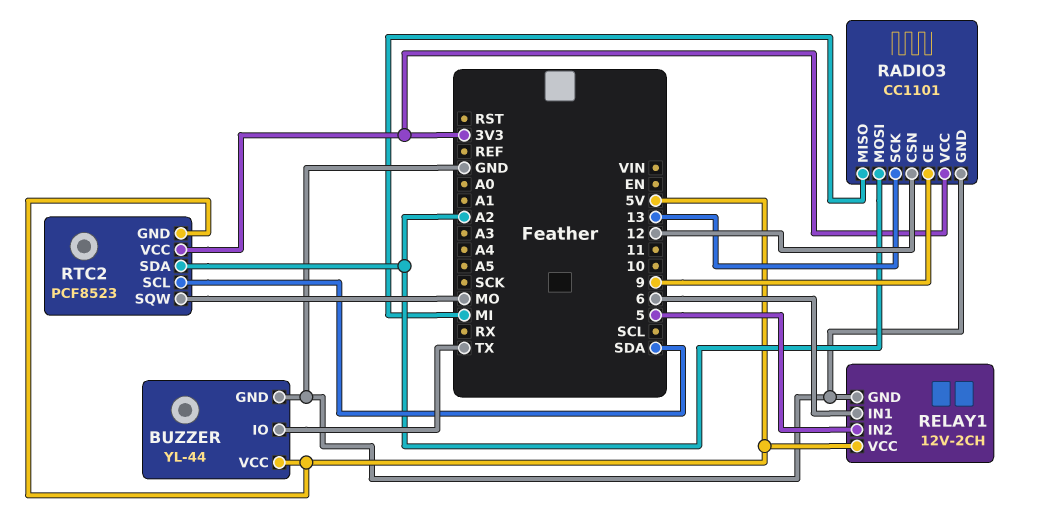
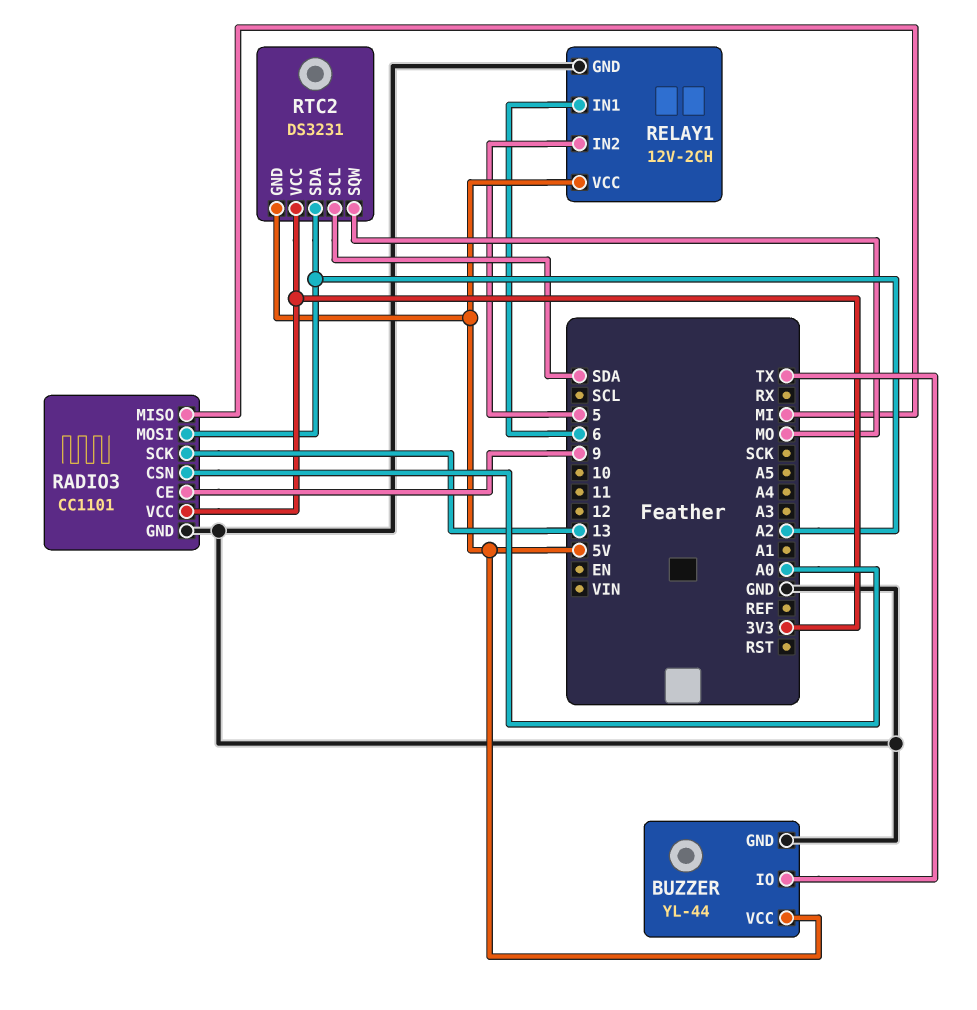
RADIO3 pin CSN: 12 -> A0
RTC2: PCF8523 -> DS3231

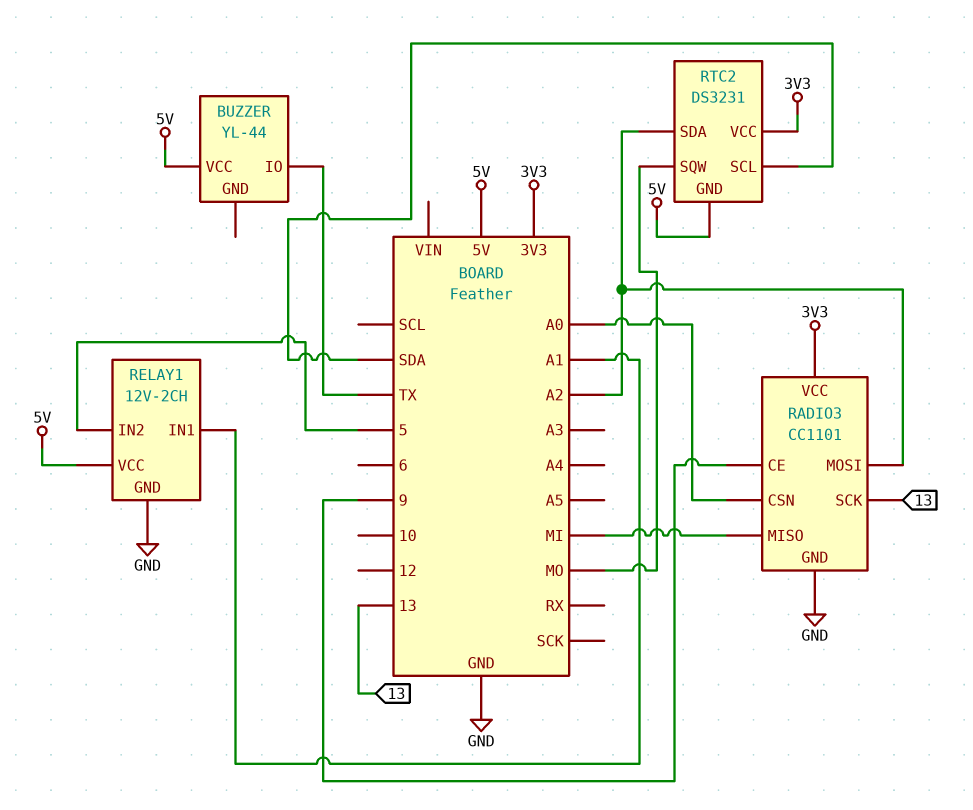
BUZZER pin GND: GND -> none
RELAY1 pin IN1: 6 -> A1

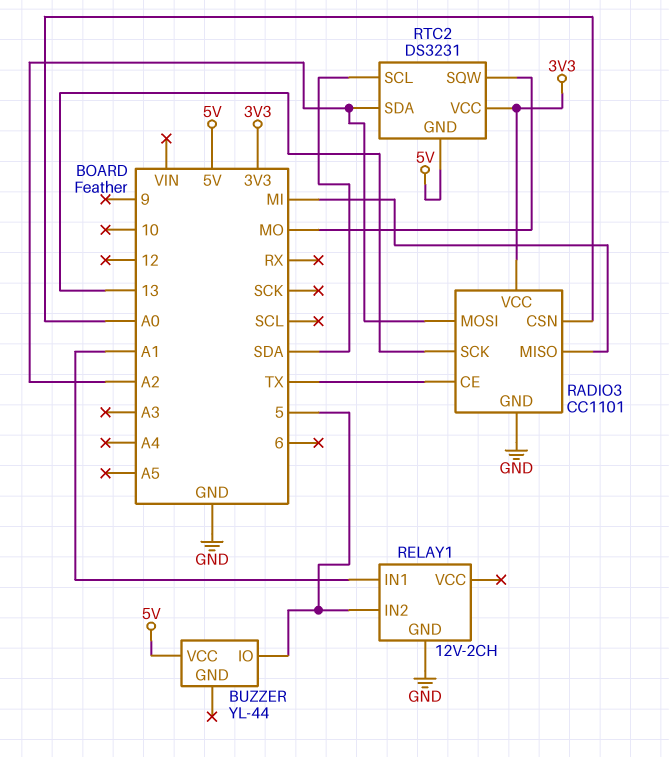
BUZZER pin IO: TX -> 5
RADIO3 pin CE: 9 -> TX
RELAY1 pin VCC: 5V -> none

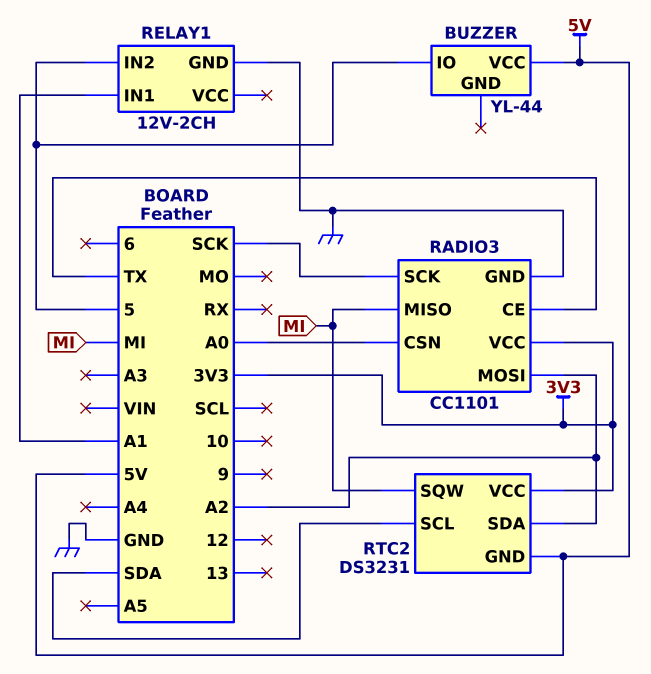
RADIO3 pin SCK: 13 -> SCK
RTC2 pin SQW: MO -> MI

